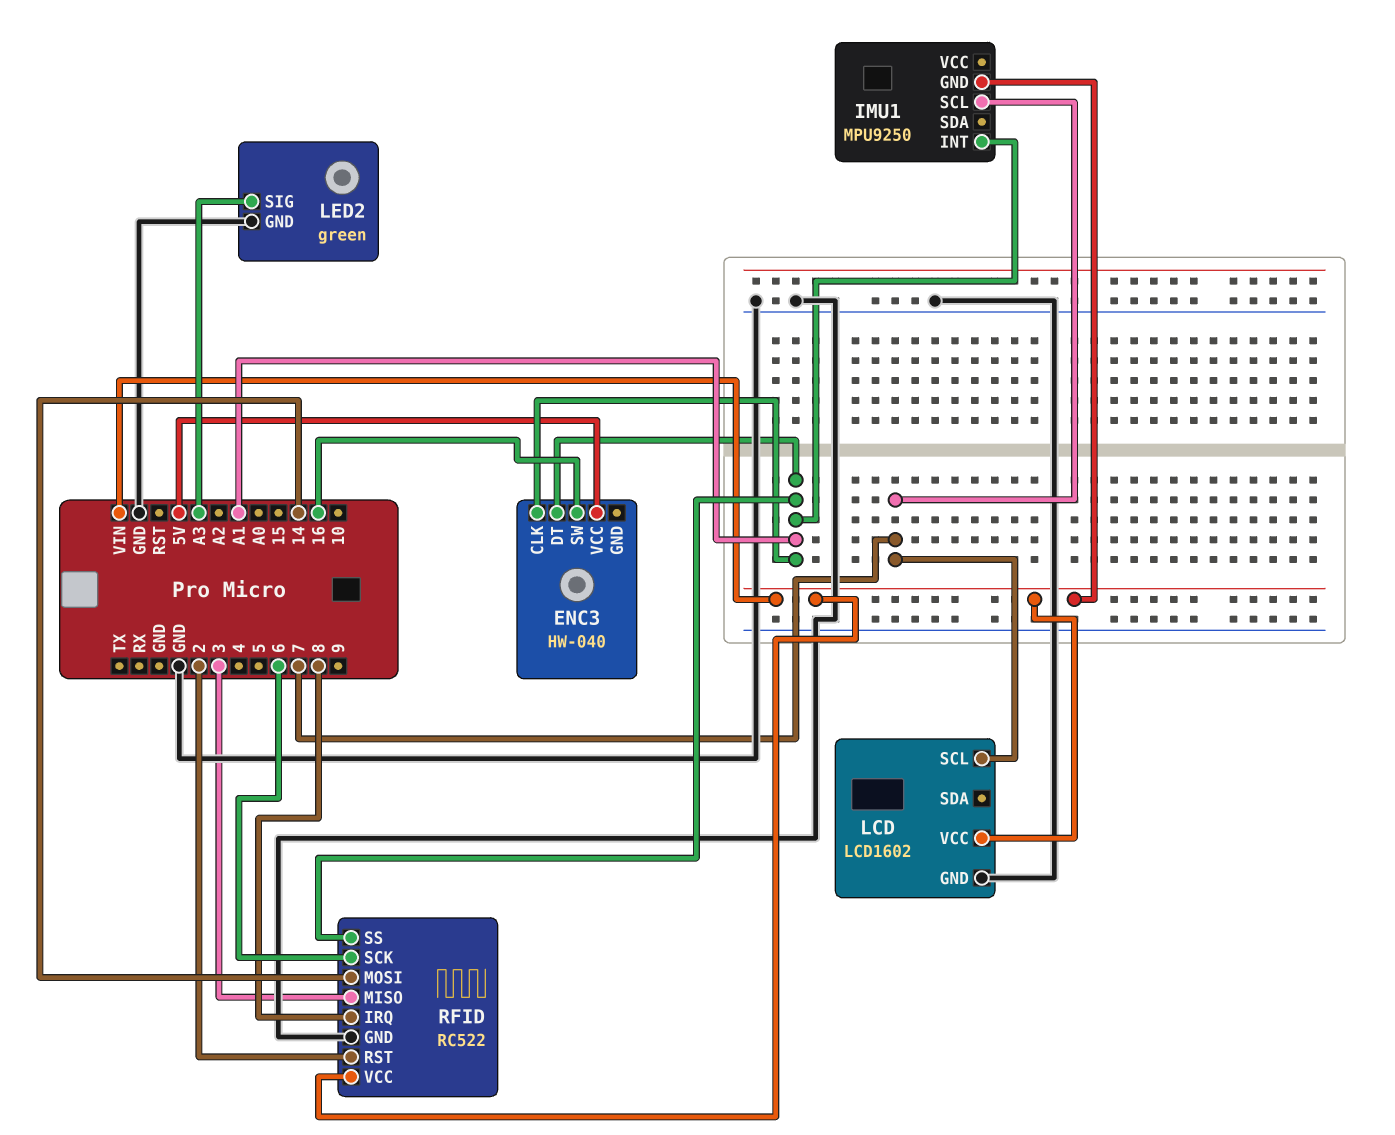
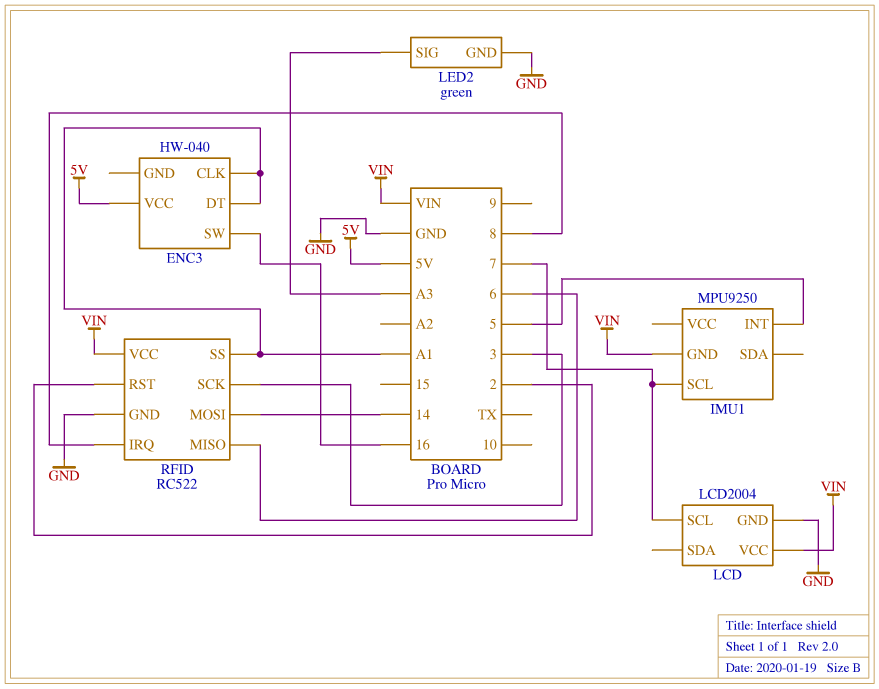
IMU1 pin INT: A1 -> 5
LCD: LCD1602 -> LCD2004
RFID pin MISO: 3 -> 6
RFID pin SCK: 6 -> 3

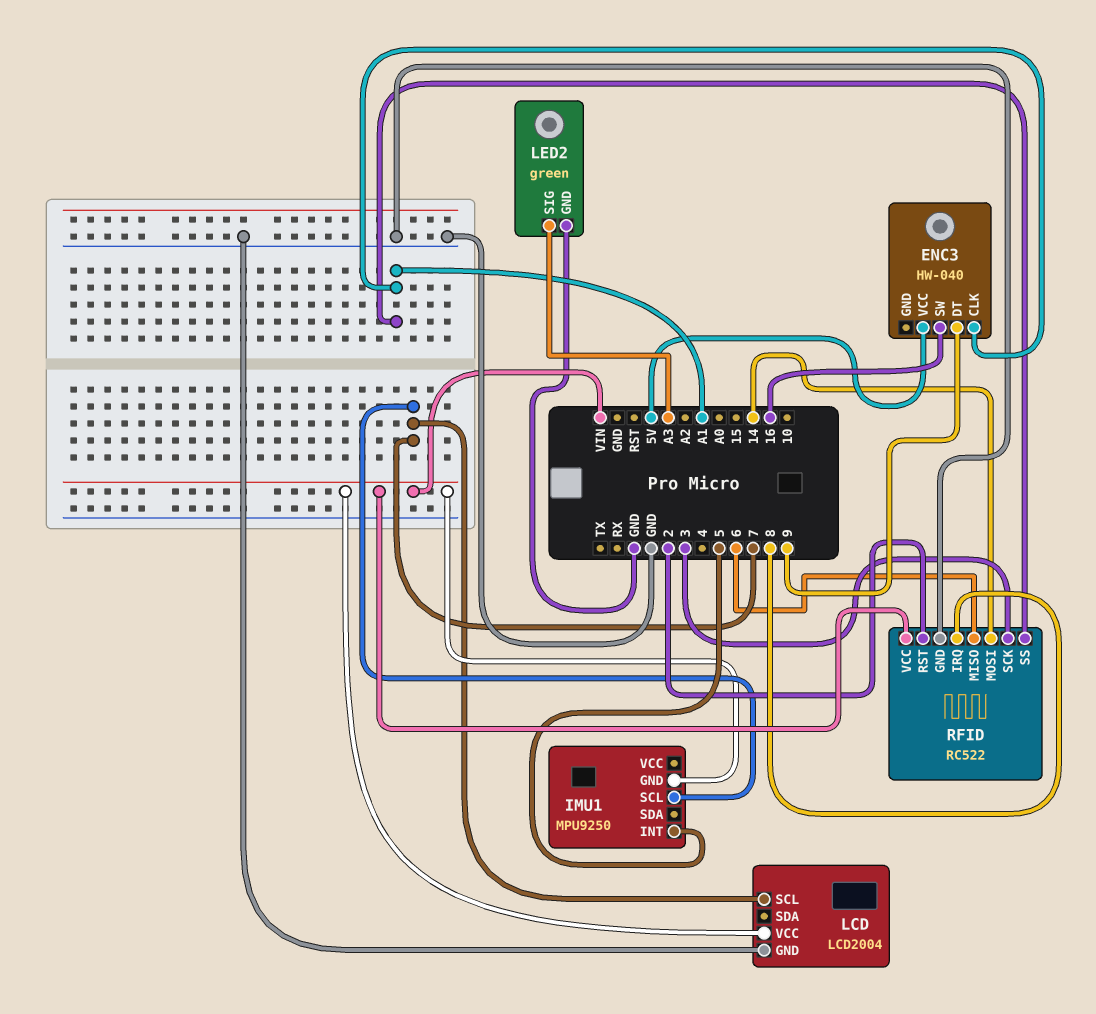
ENC3 pin DT: A1 -> 9

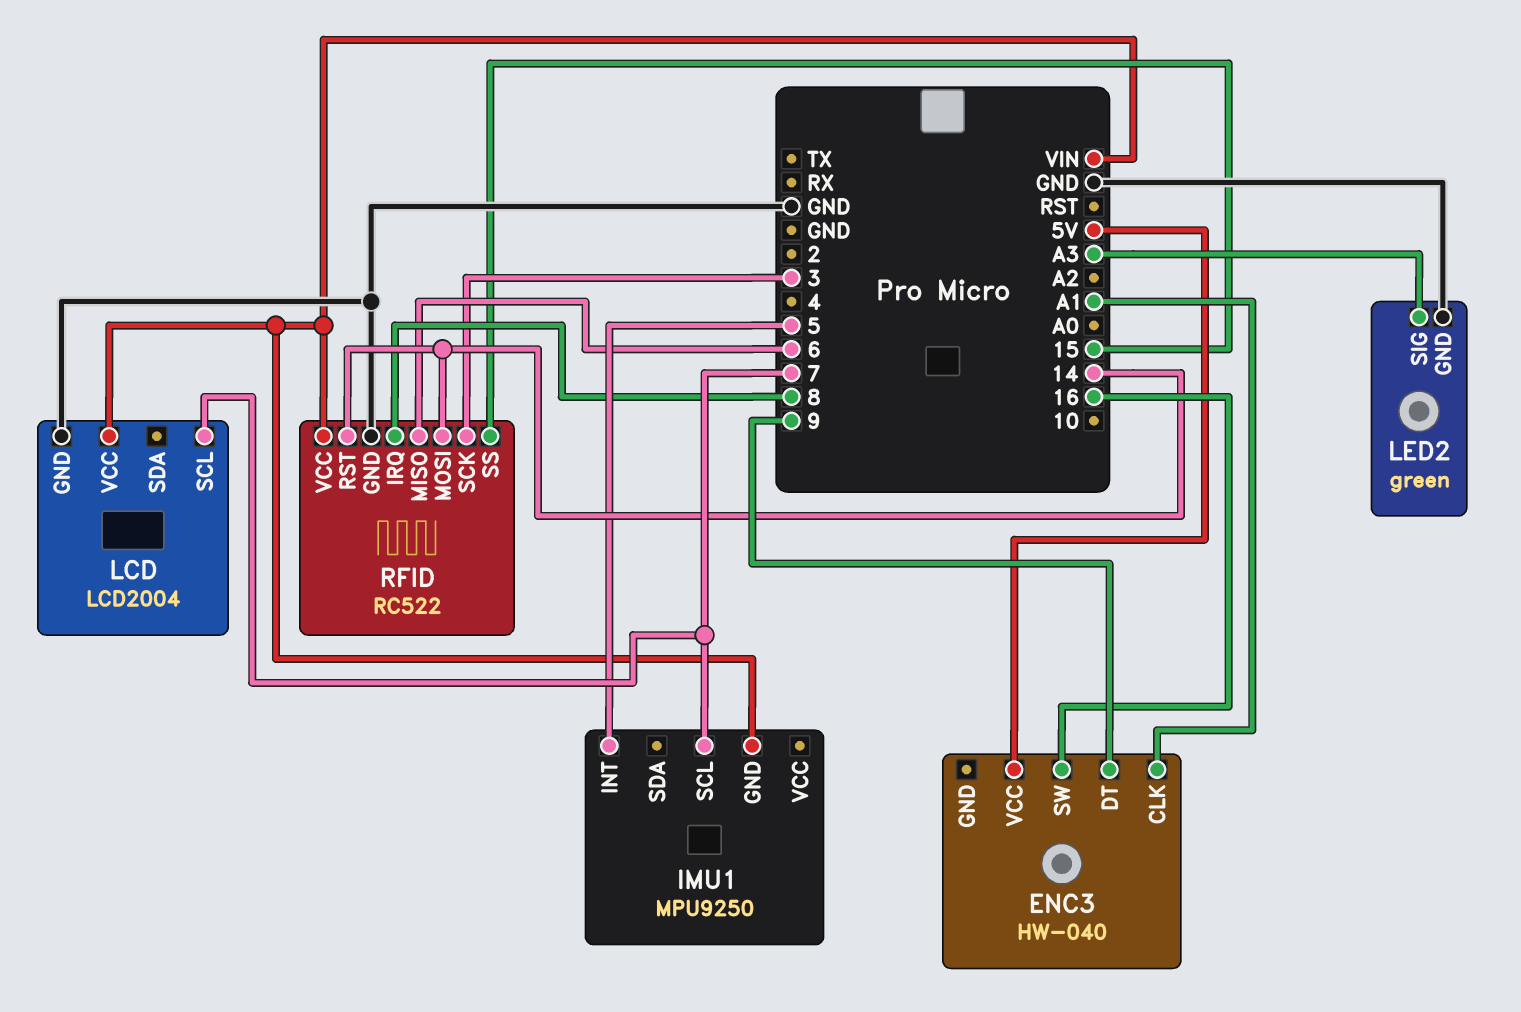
RFID pin RST: 2 -> 14
RFID pin SS: A1 -> 15

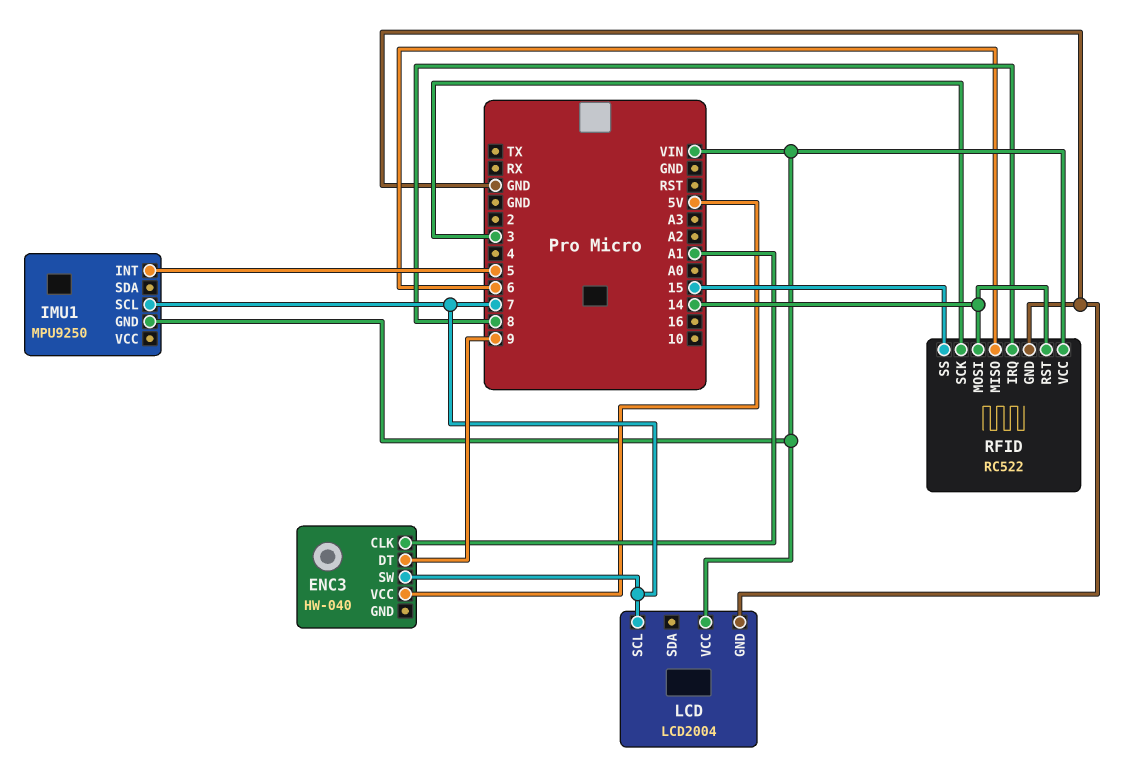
ENC3 pin SW: 16 -> 7
LED2: green -> none
LED2 pin GND: GND -> none
LED2 pin SIG: A3 -> none

